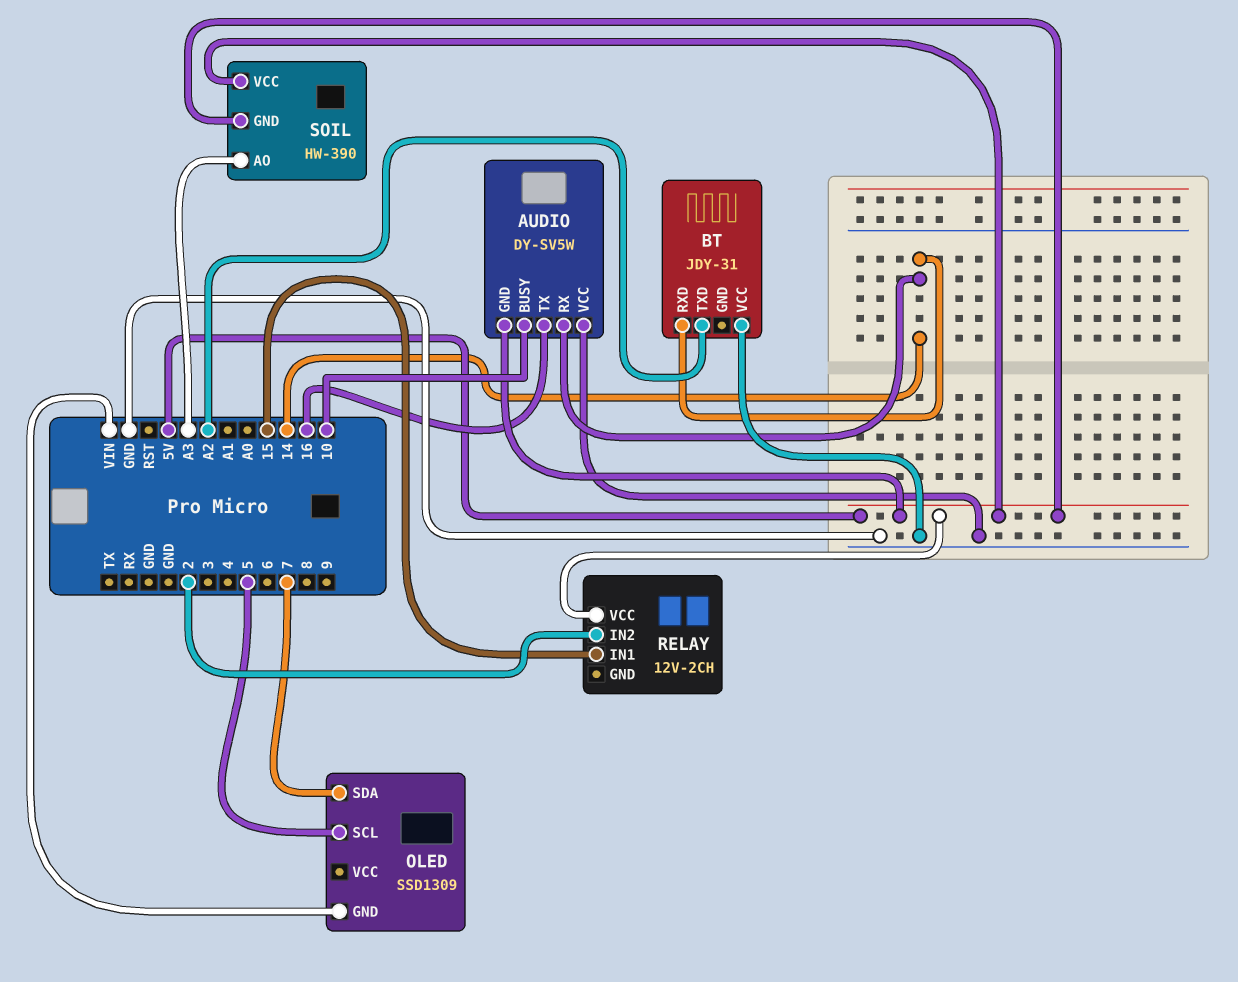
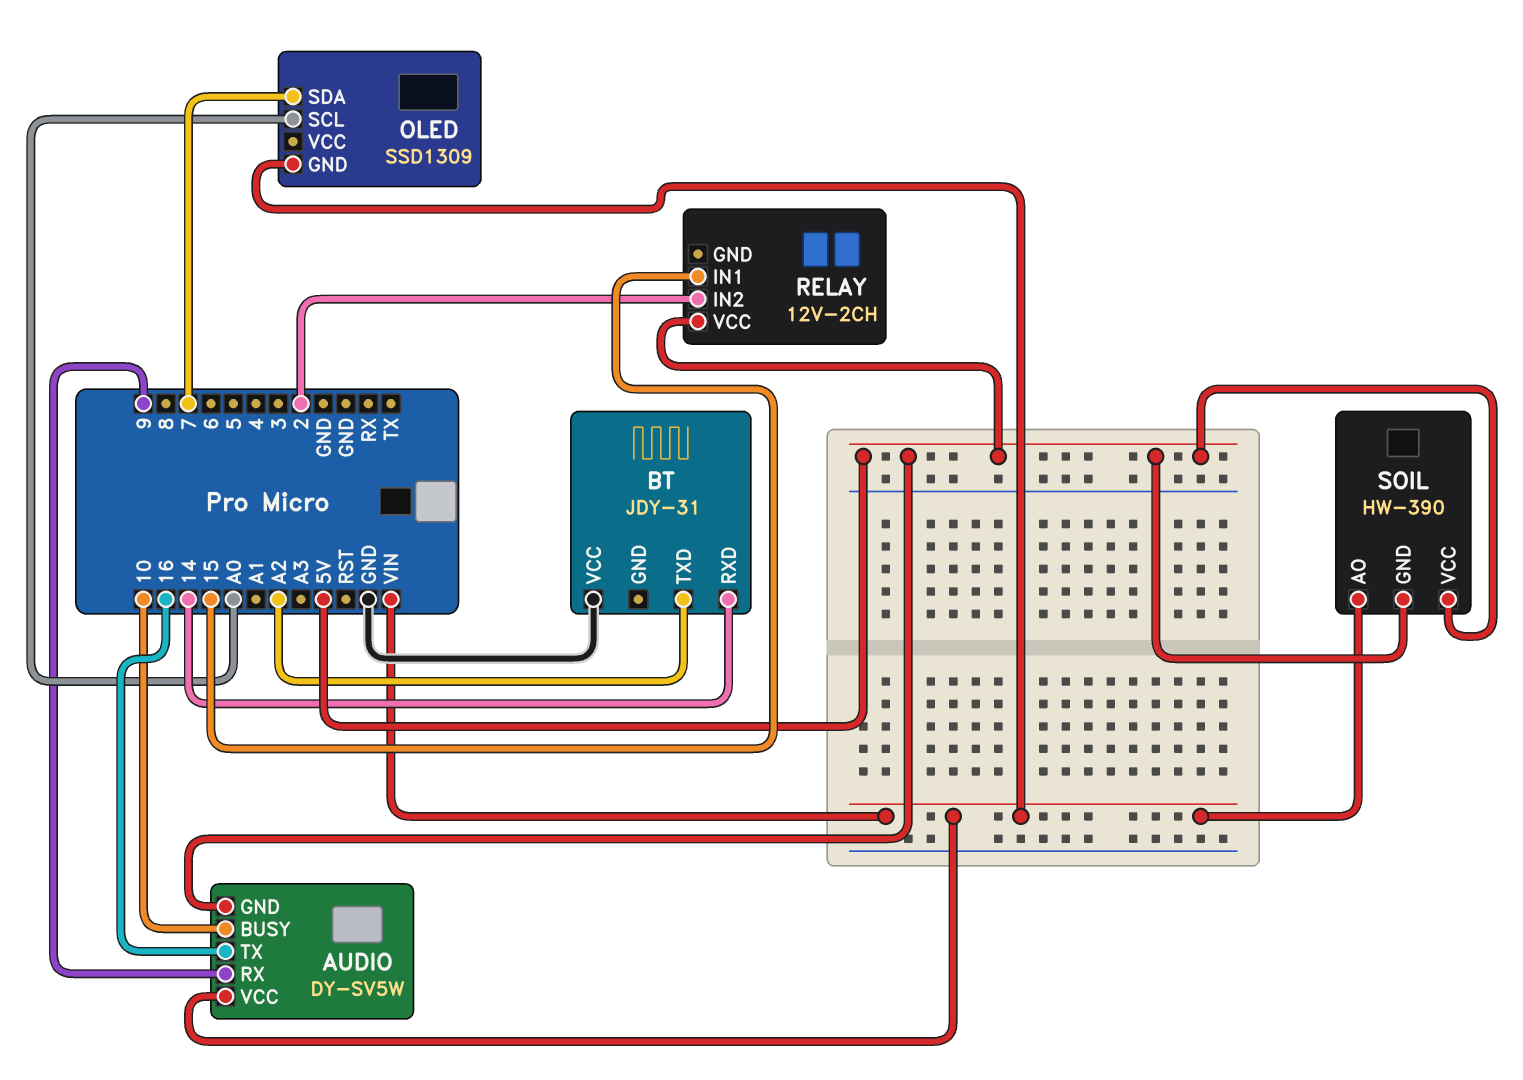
AUDIO pin RX: 14 -> 9
AUDIO pin VCC: GND -> VIN
OLED pin SCL: 5 -> A0
SOIL pin AO: A3 -> VIN

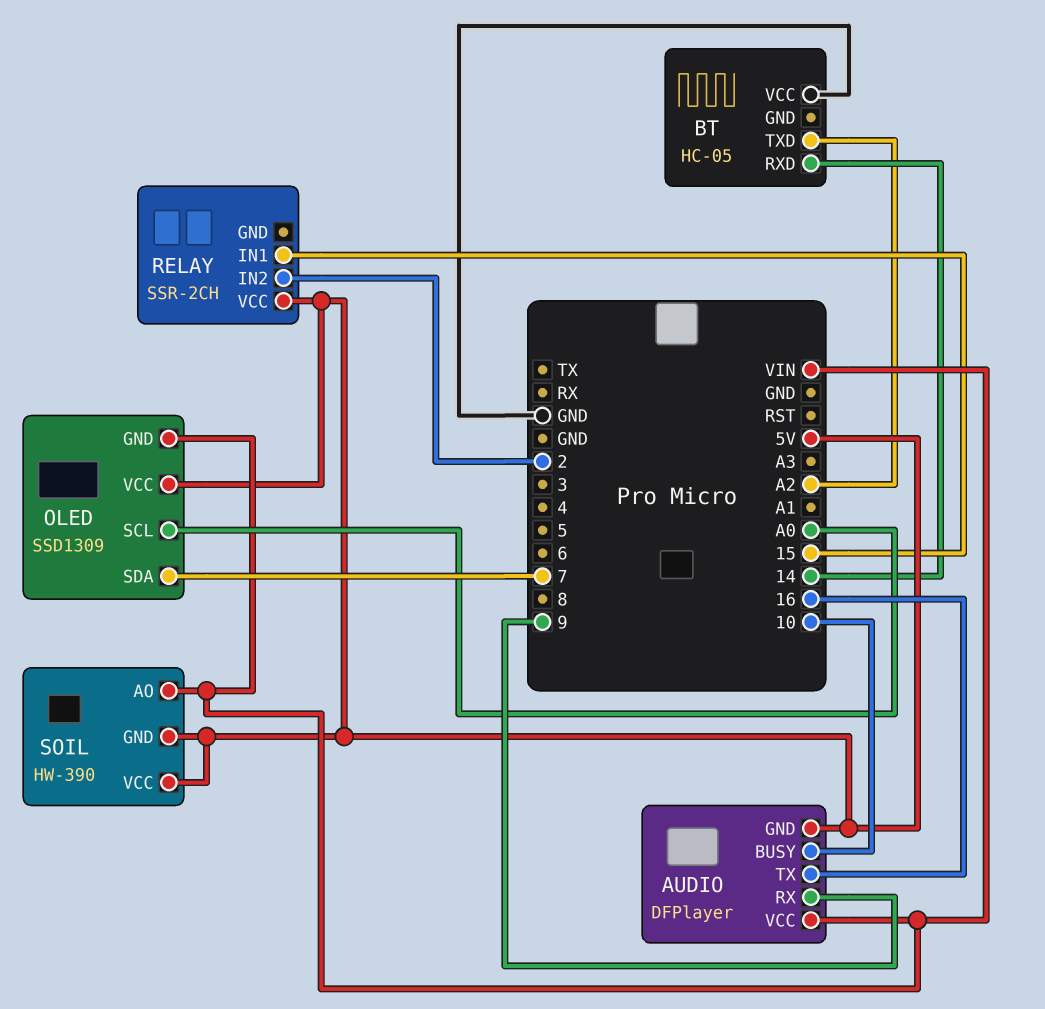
AUDIO: DY-SV5W -> DFPlayer
BT: JDY-31 -> HC-05
OLED pin VCC: none -> 5V
RELAY: 12V-2CH -> SSR-2CH

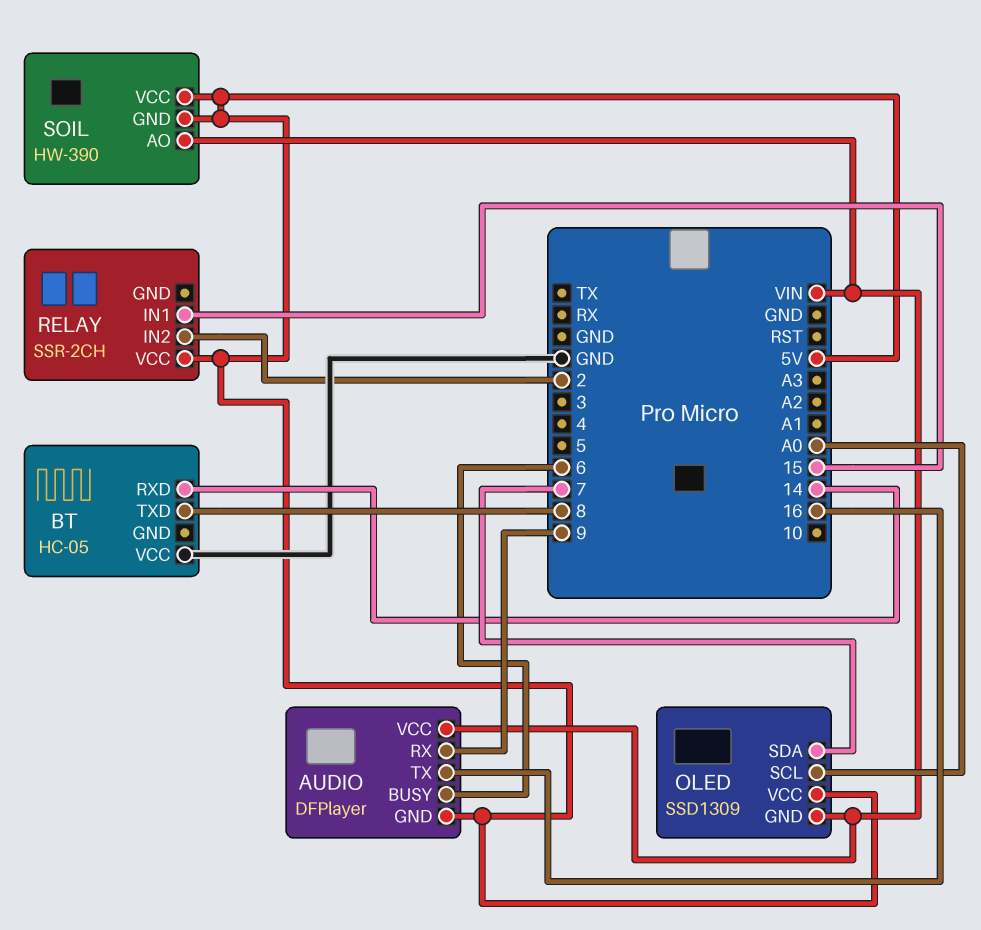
AUDIO pin BUSY: 10 -> 6
BT pin TXD: A2 -> 8

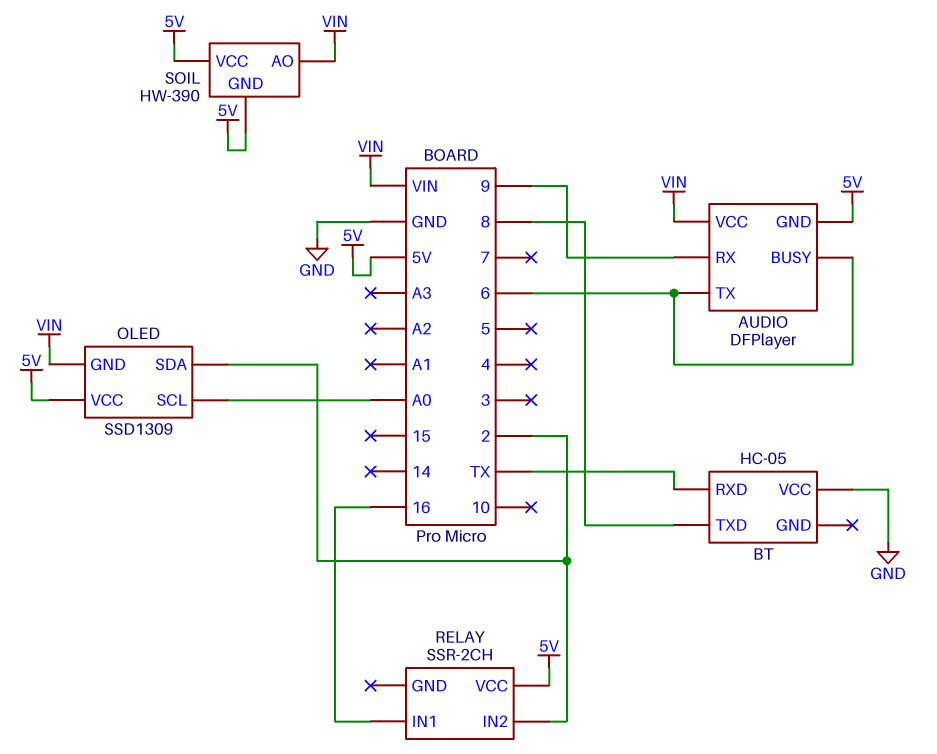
AUDIO pin TX: 16 -> 6
BT pin RXD: 14 -> TX
OLED pin SDA: 7 -> 2
RELAY pin IN1: 15 -> 16

